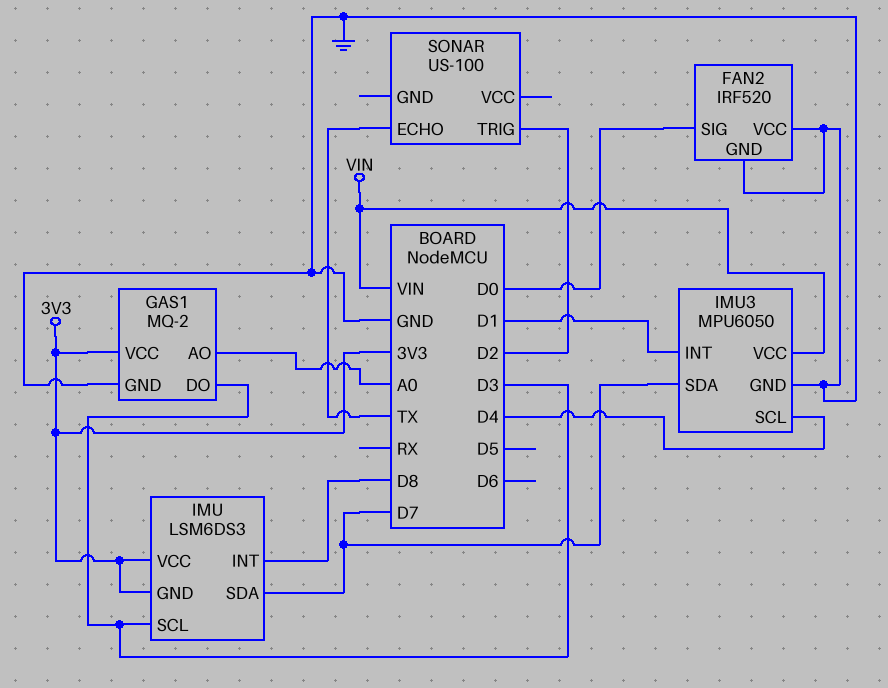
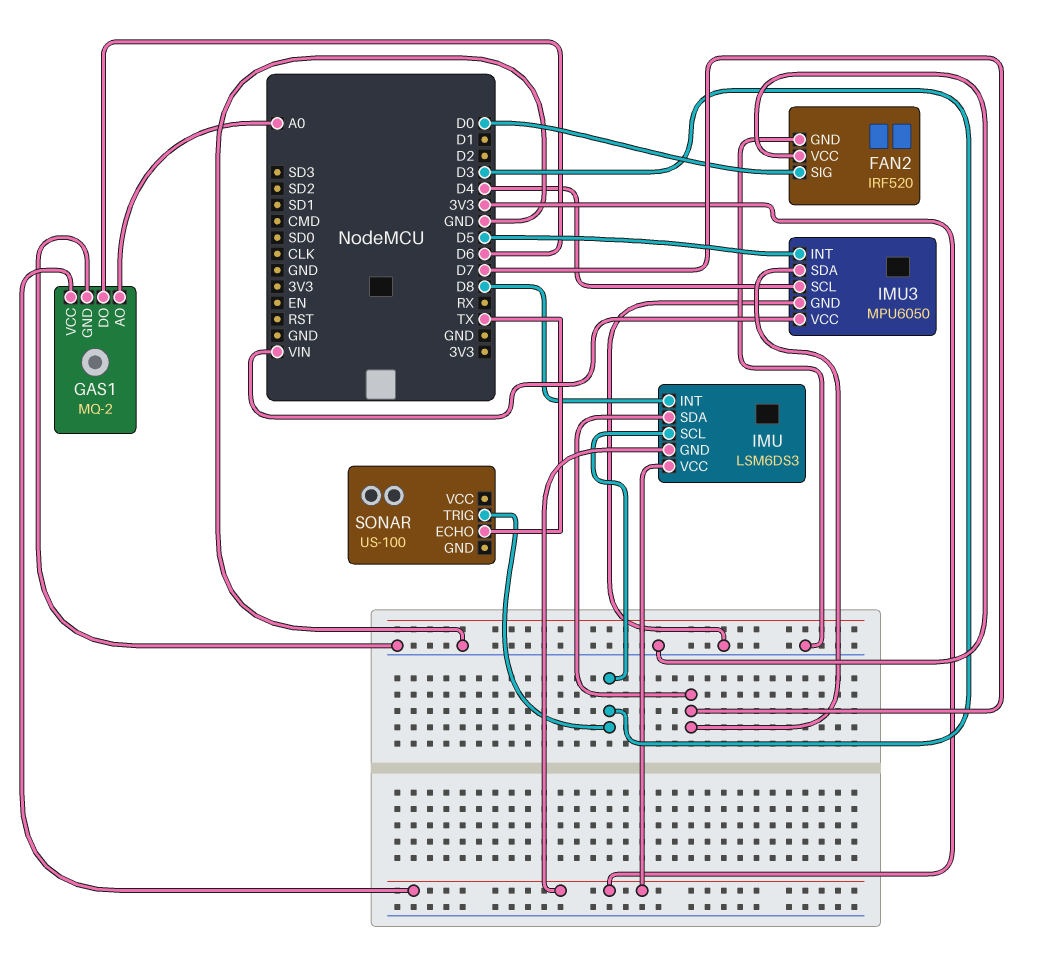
GAS1 pin DO: D3 -> D6
IMU3 pin INT: D1 -> D5
SONAR pin TRIG: D2 -> D3

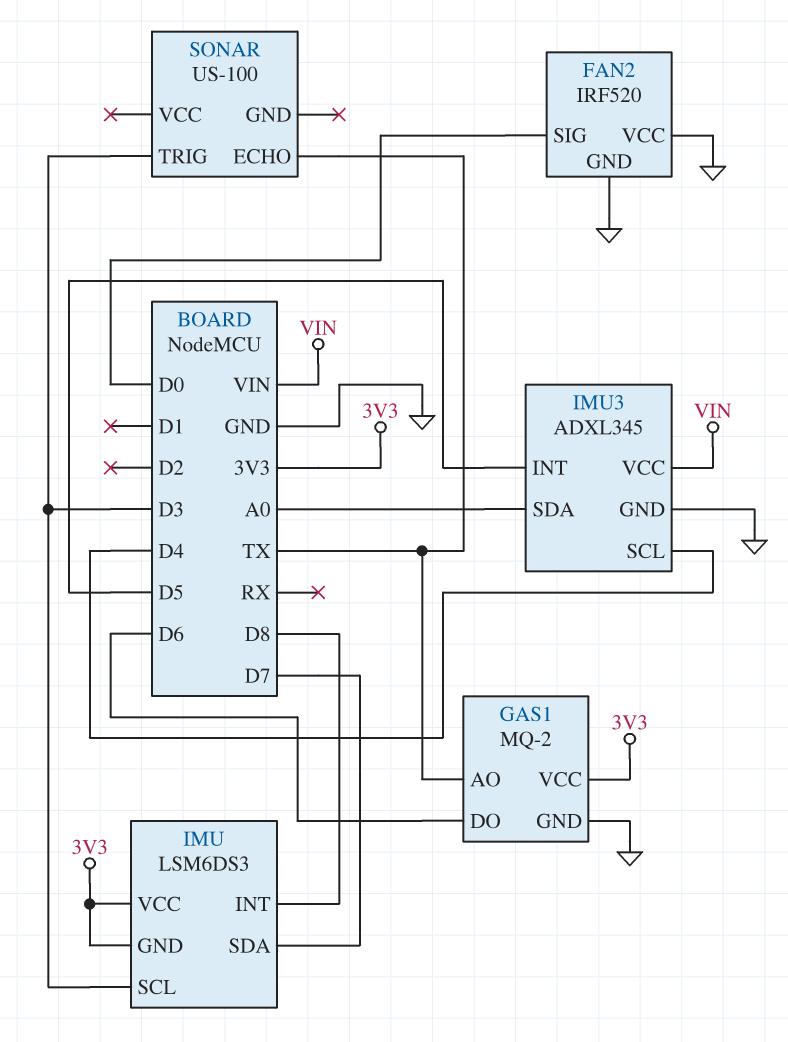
GAS1 pin AO: A0 -> TX
IMU3: MPU6050 -> ADXL345
IMU3 pin SDA: D7 -> A0

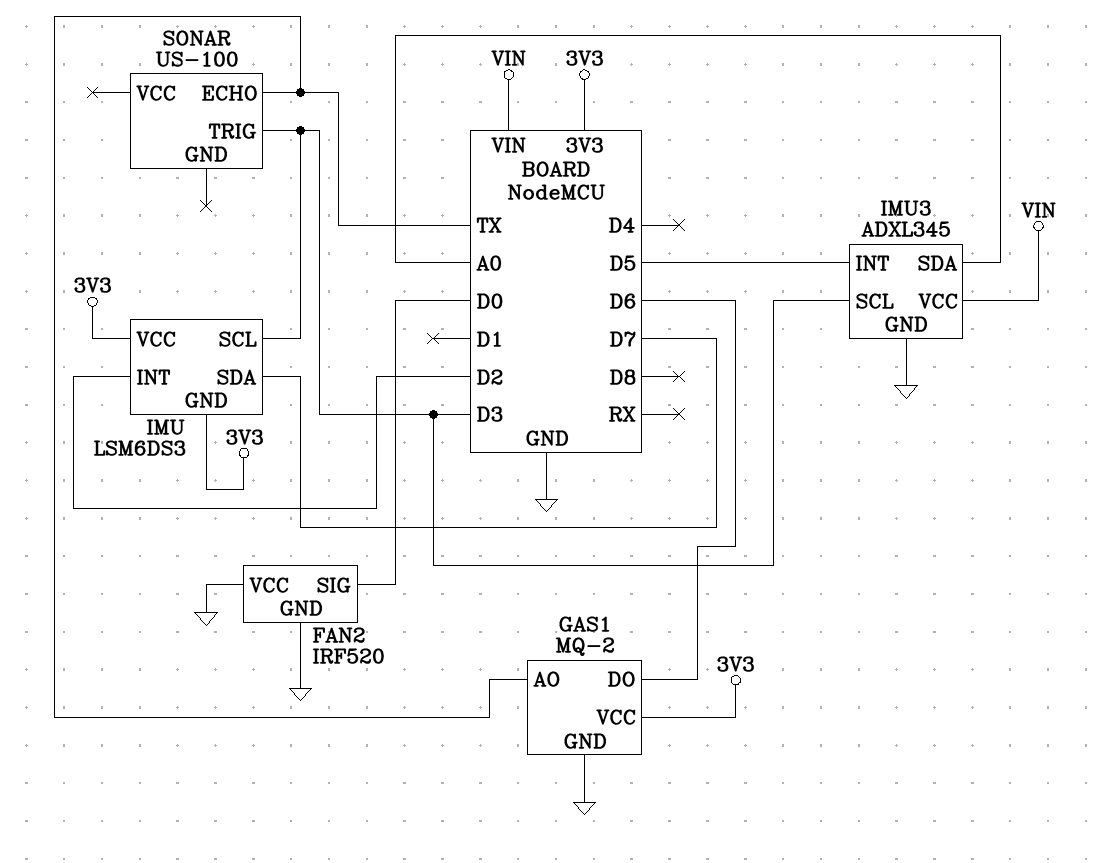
IMU pin INT: D8 -> D2
IMU3 pin SCL: D4 -> D3

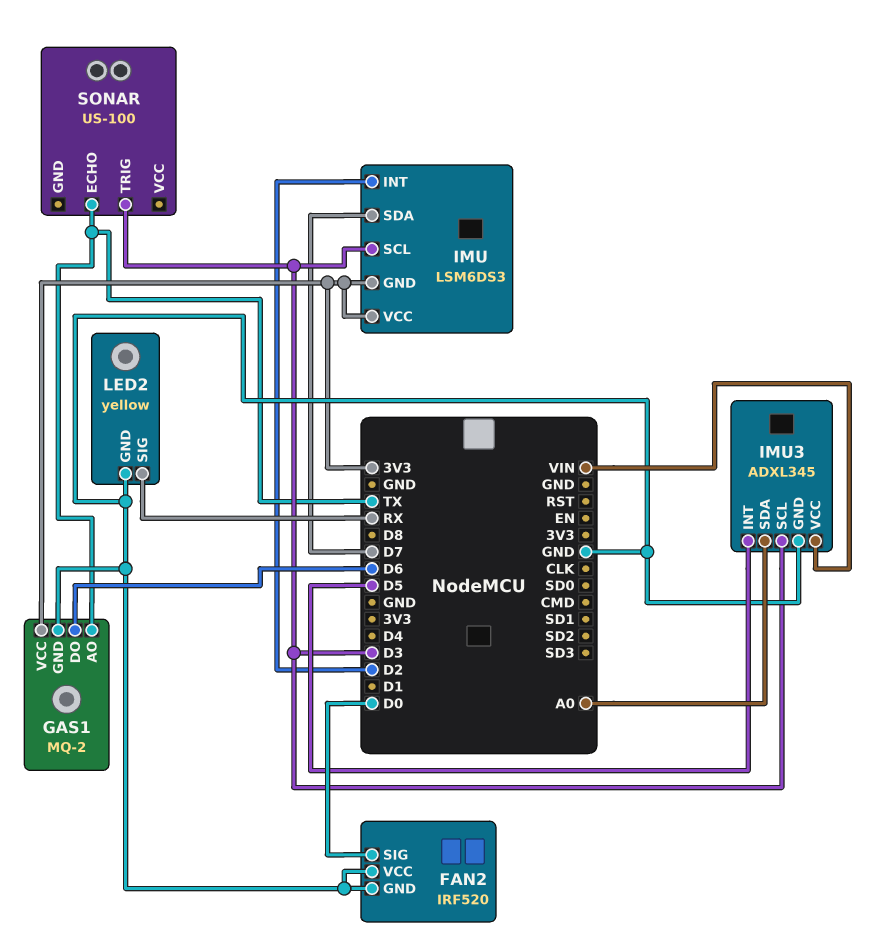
LED2: none -> yellow
LED2 pin GND: none -> GND
LED2 pin SIG: none -> RX

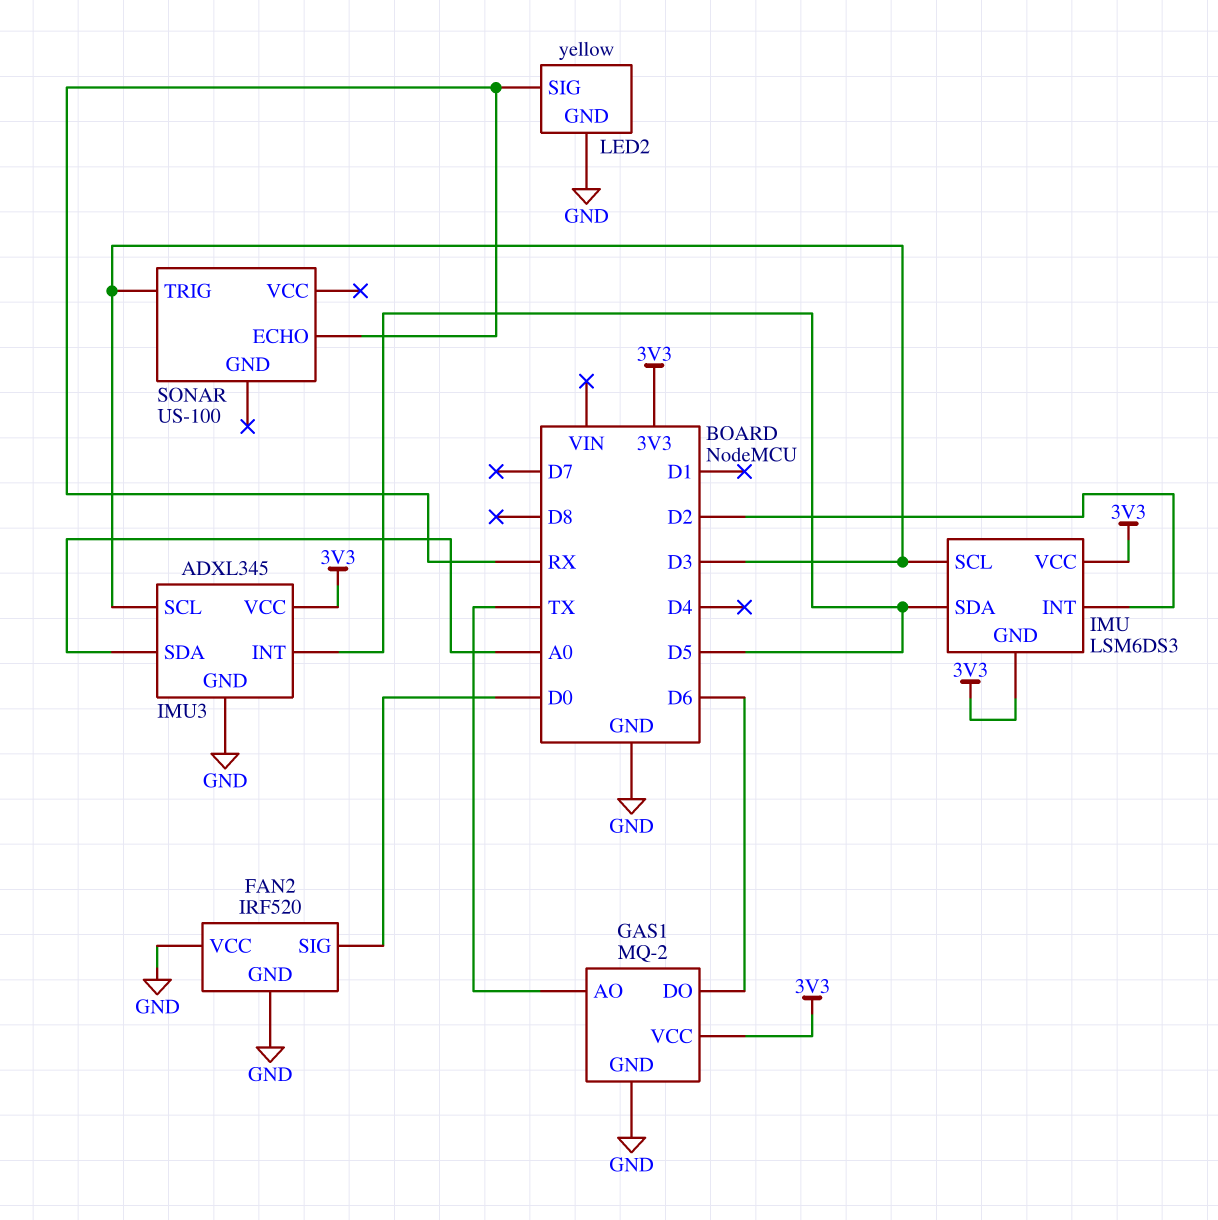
IMU pin SDA: D7 -> D5
IMU3 pin VCC: VIN -> 3V3
SONAR pin ECHO: TX -> RX

